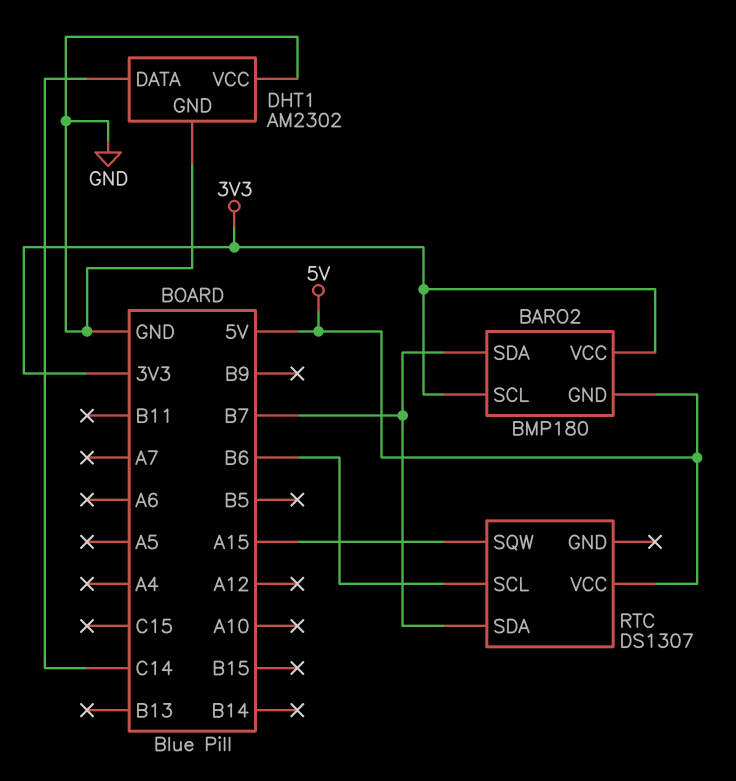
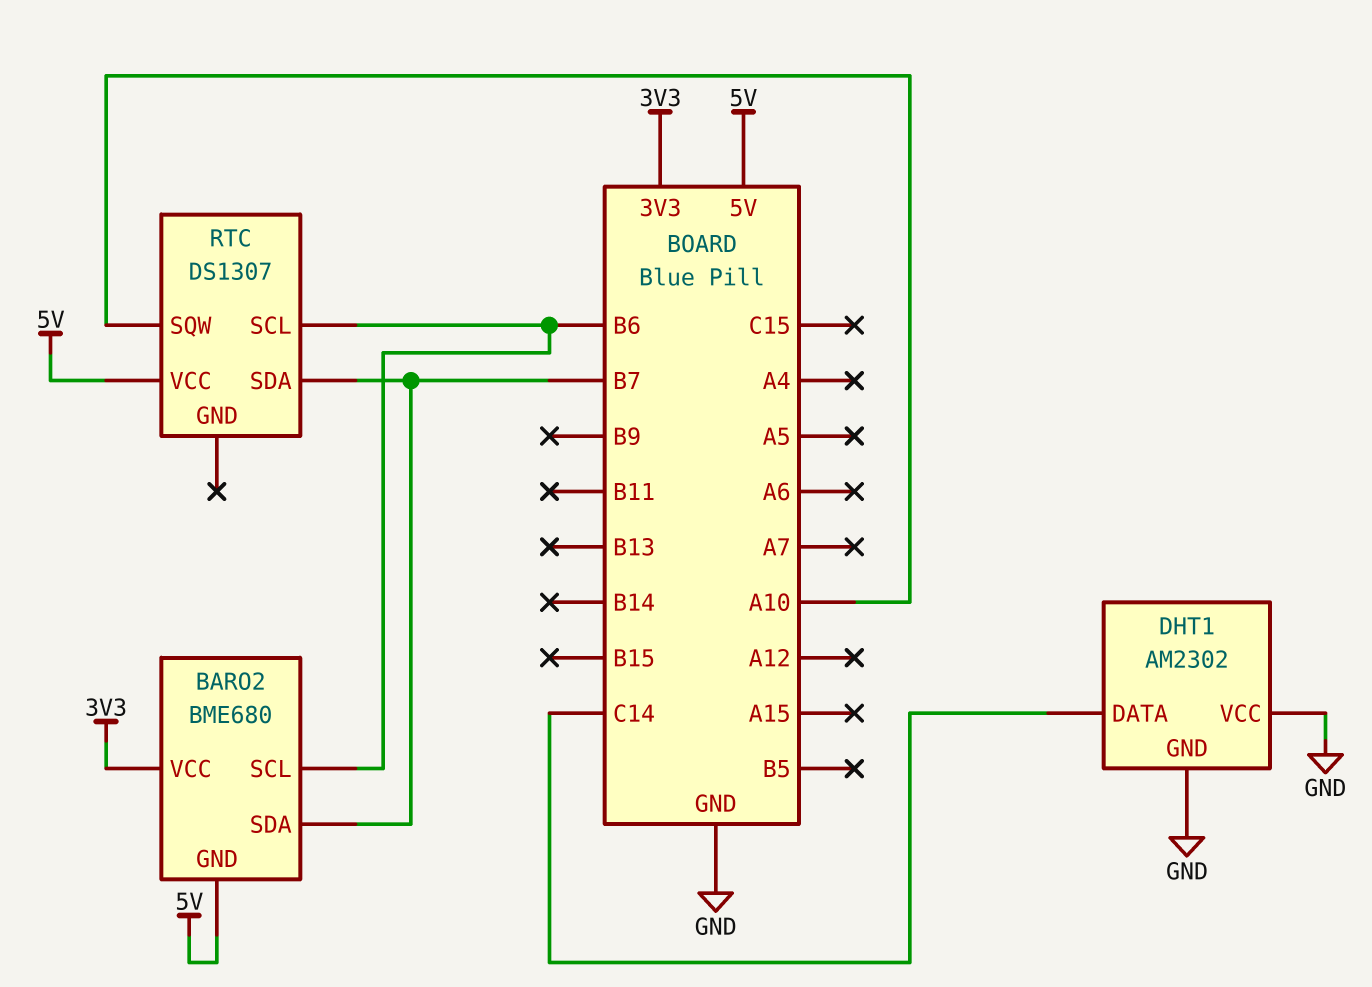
BARO2: BMP180 -> BME680
BARO2 pin SCL: 3V3 -> B6
RTC pin SQW: A15 -> A10

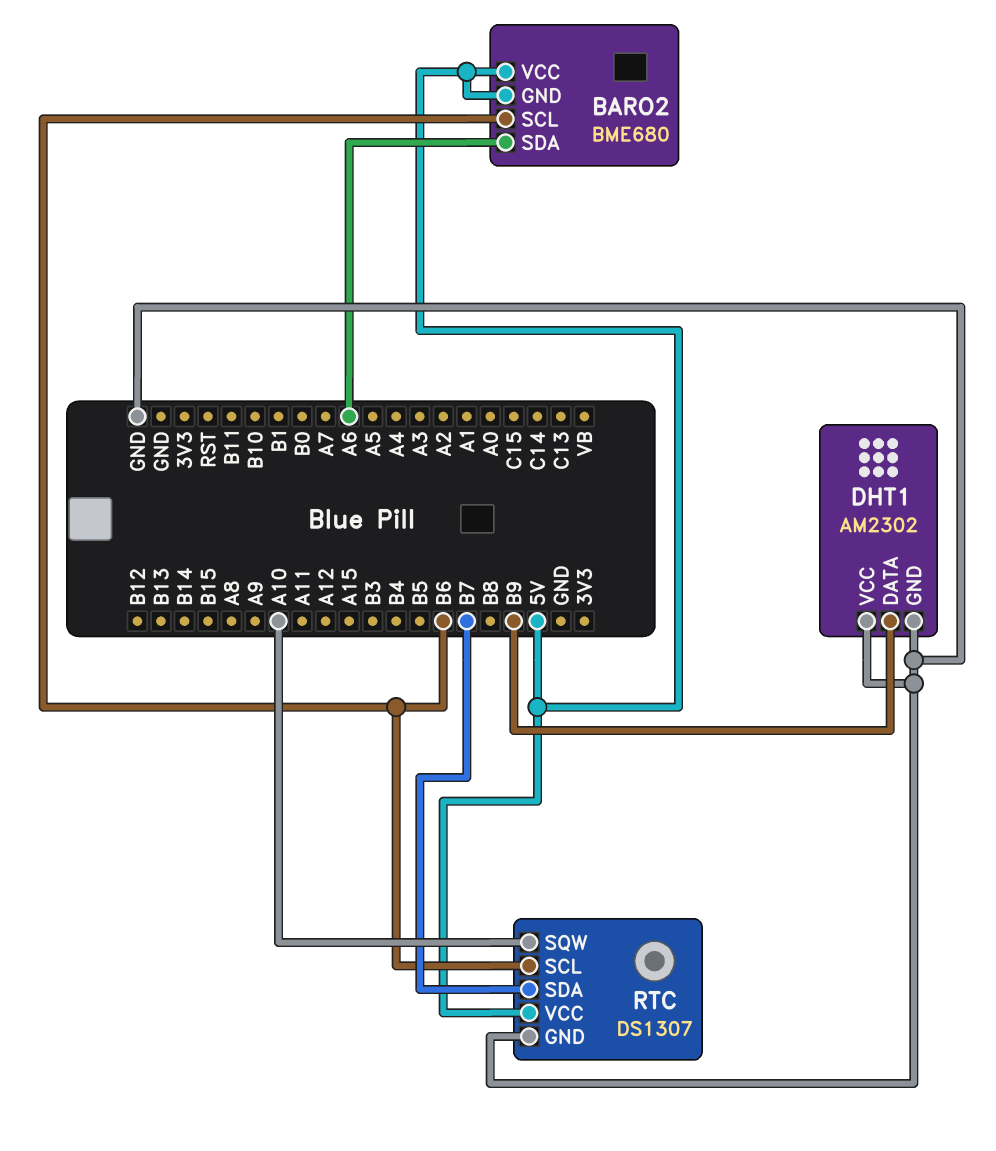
BARO2 pin SDA: B7 -> A6
BARO2 pin VCC: 3V3 -> 5V
DHT1 pin DATA: C14 -> B9
RTC pin GND: none -> GND

